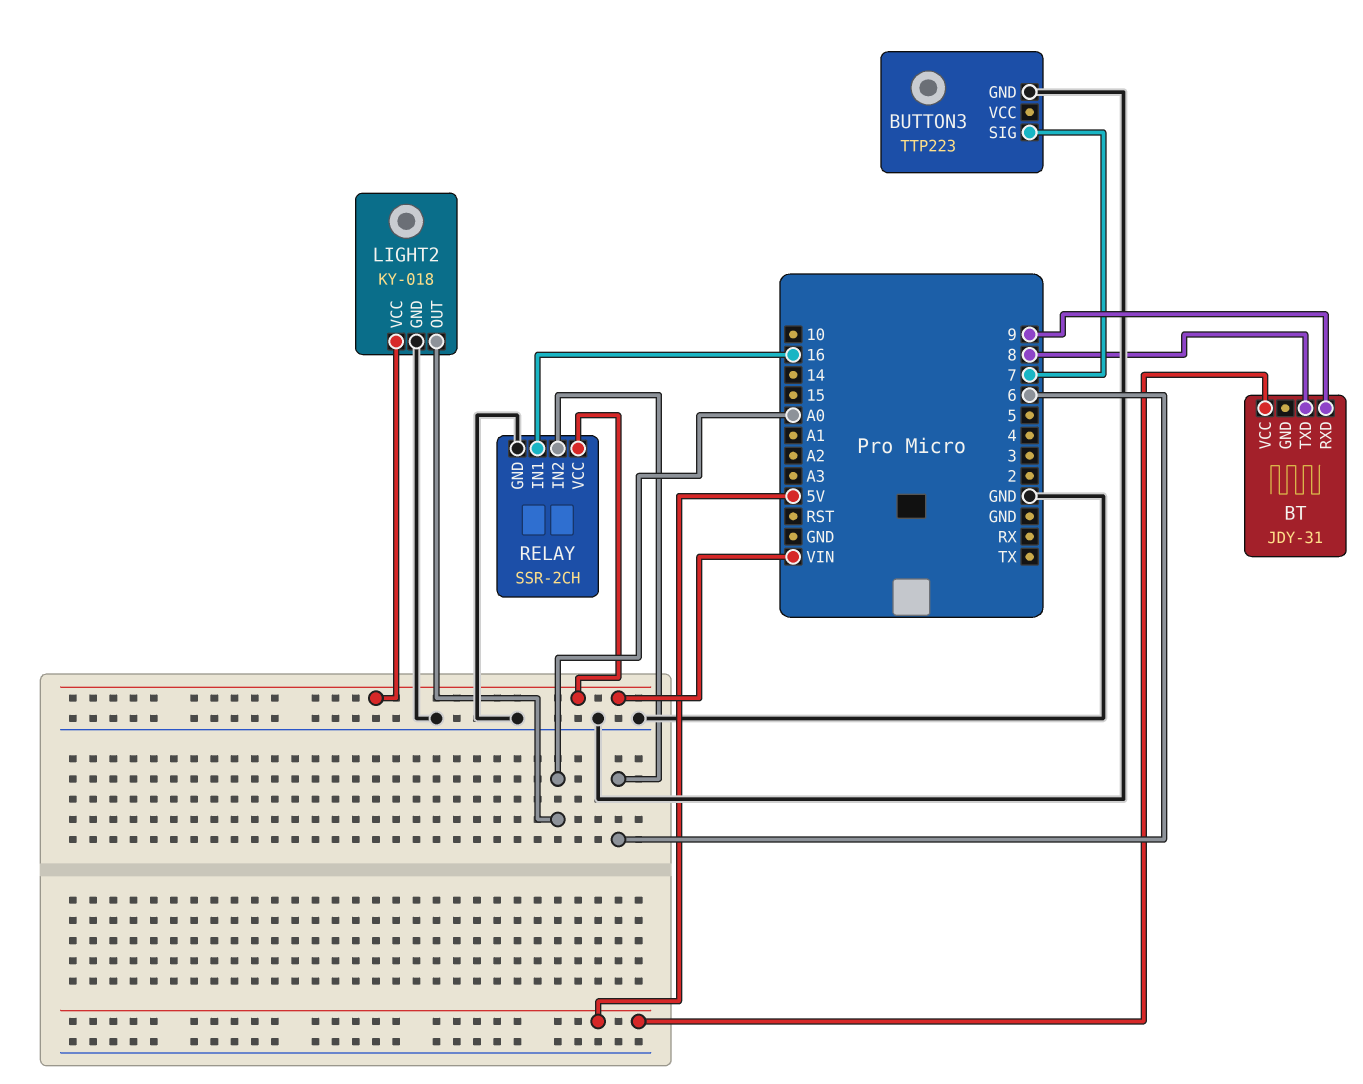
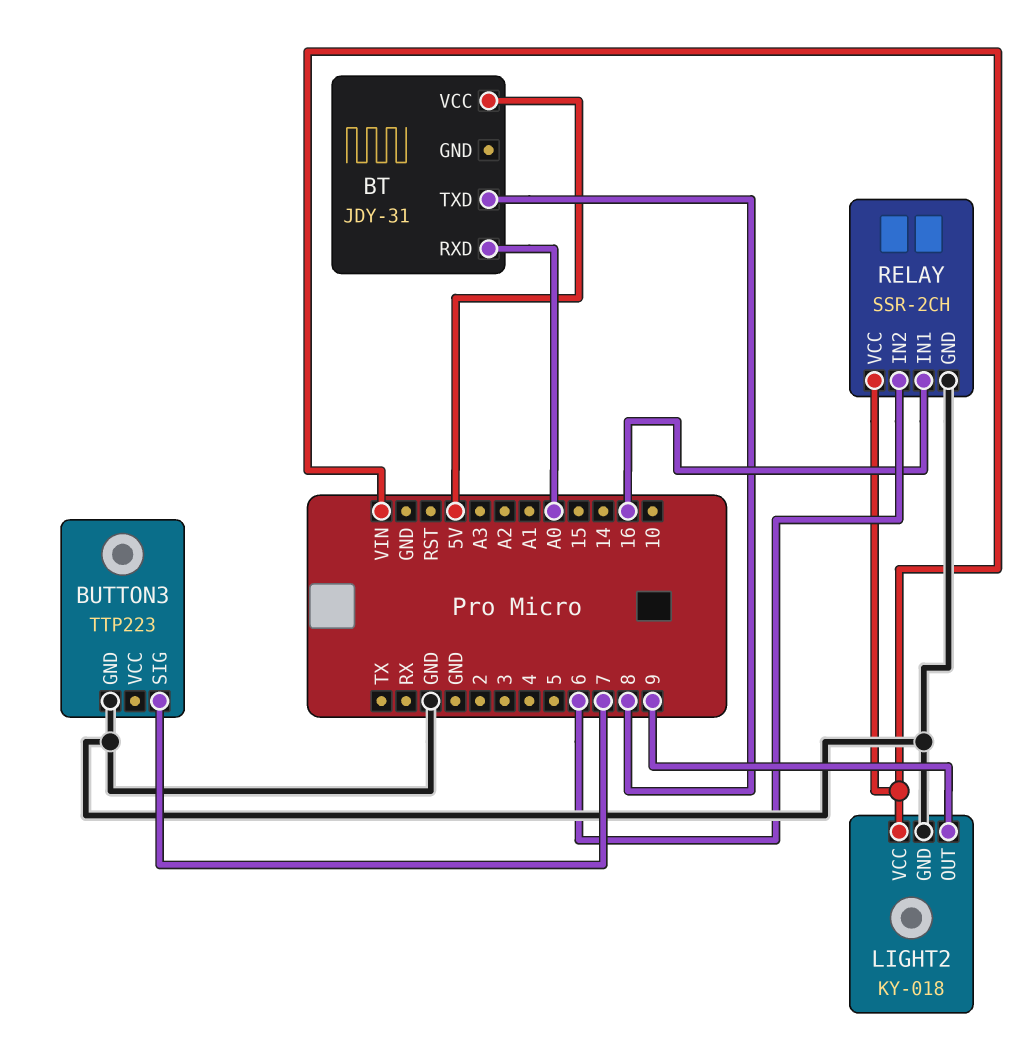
BT pin RXD: 9 -> A0
LIGHT2 pin OUT: A0 -> 9

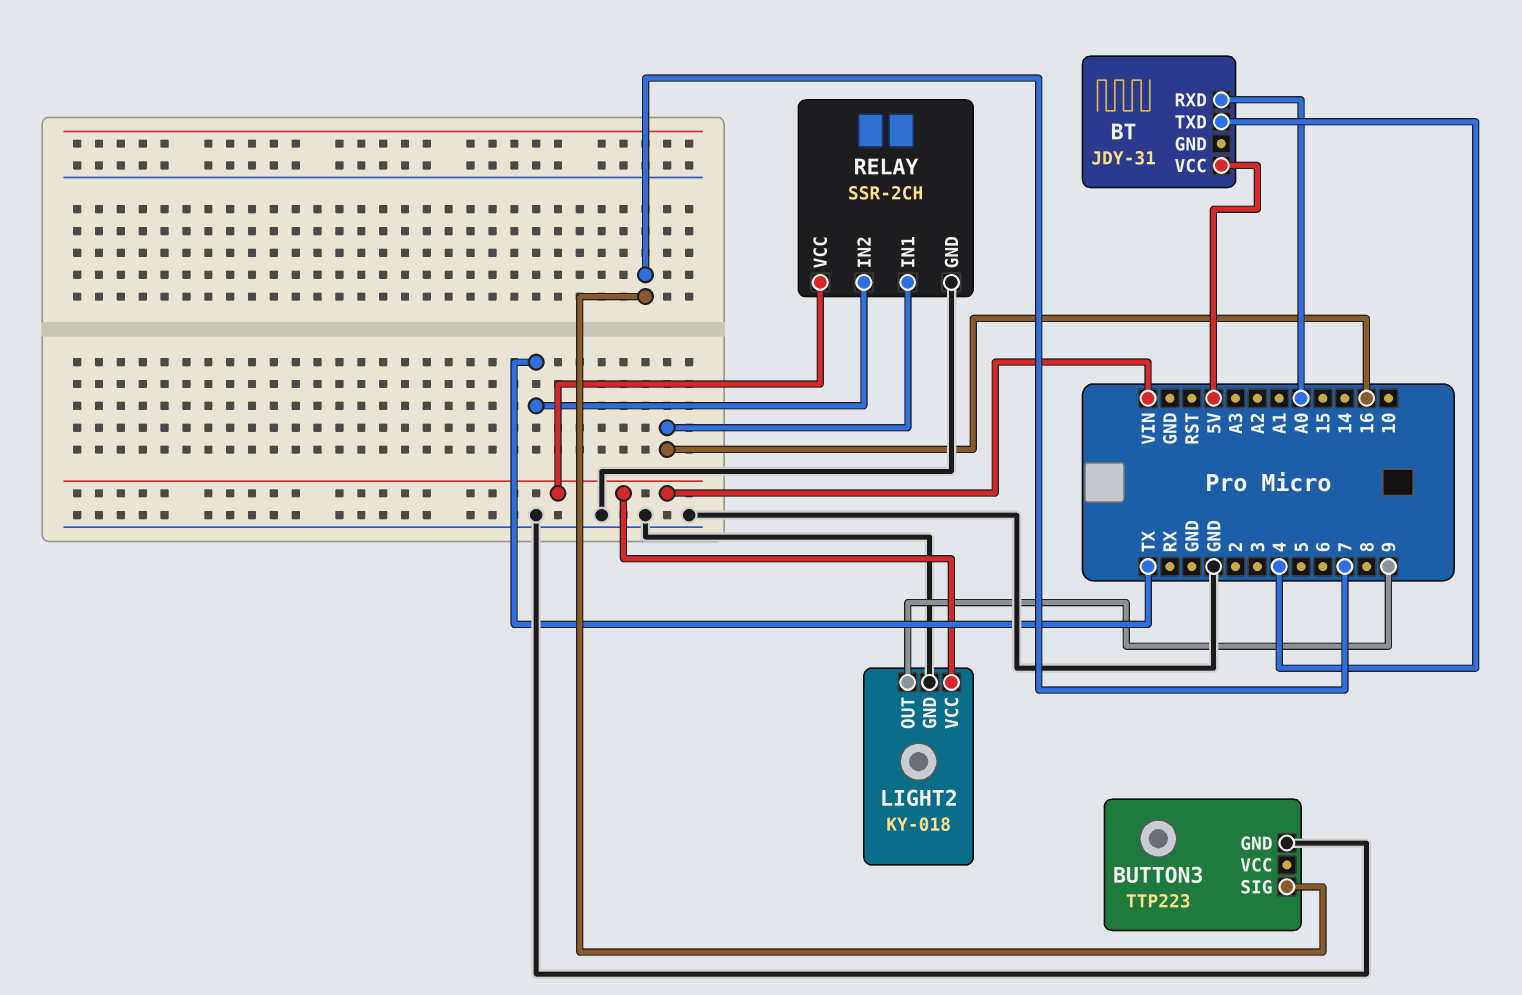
BT pin TXD: 8 -> 4
RELAY pin IN2: 6 -> TX

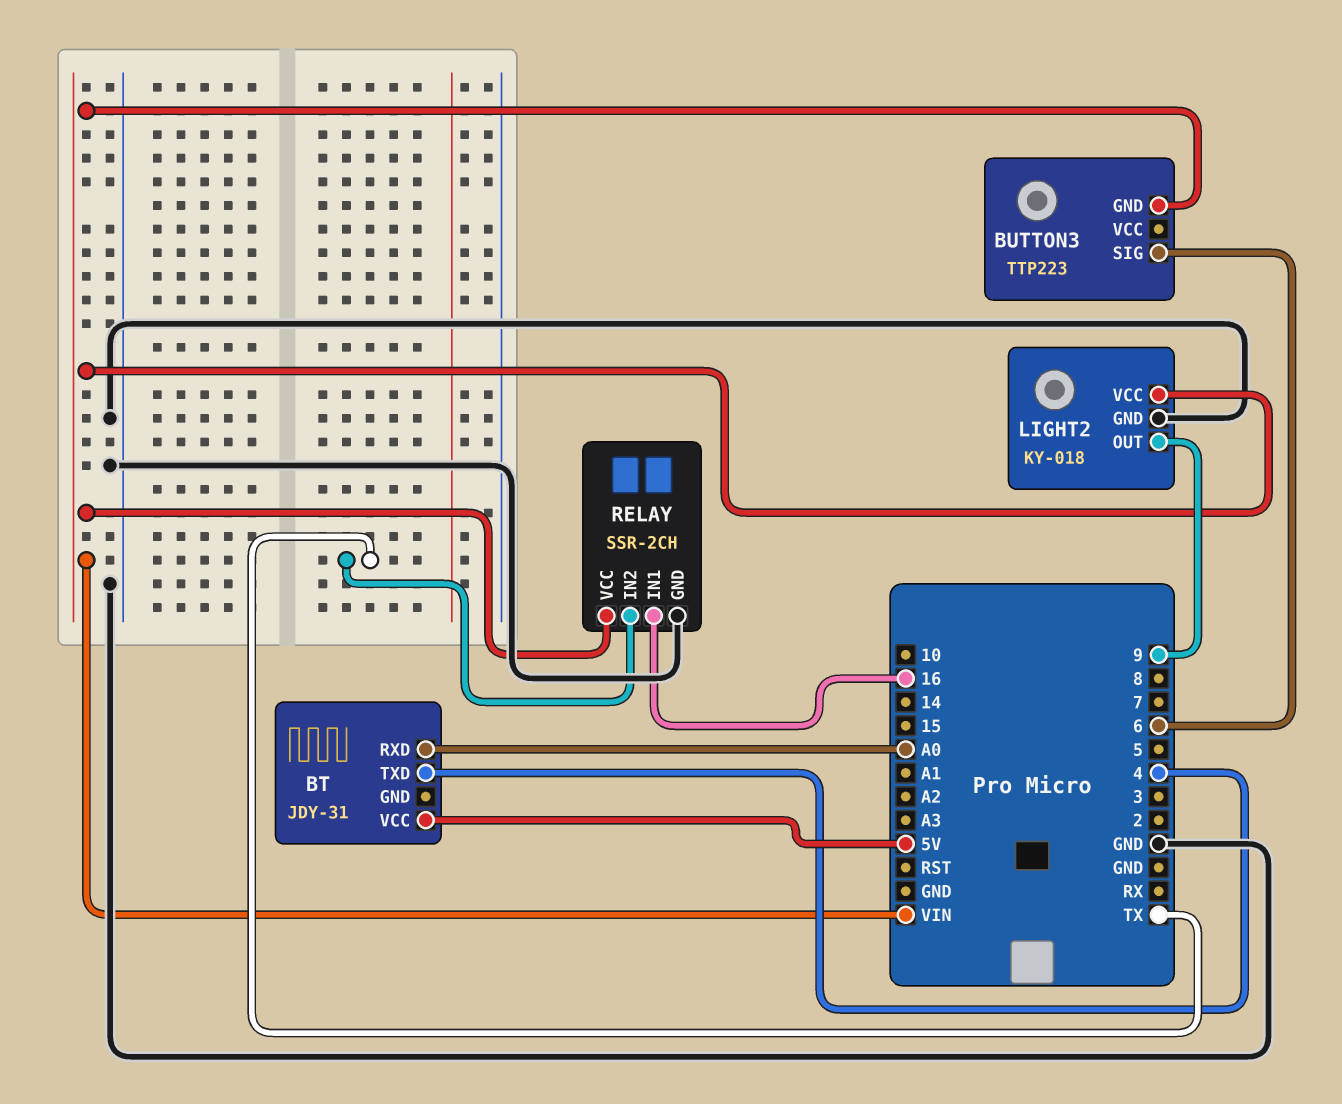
BUTTON3 pin GND: GND -> VIN
BUTTON3 pin SIG: 7 -> 6

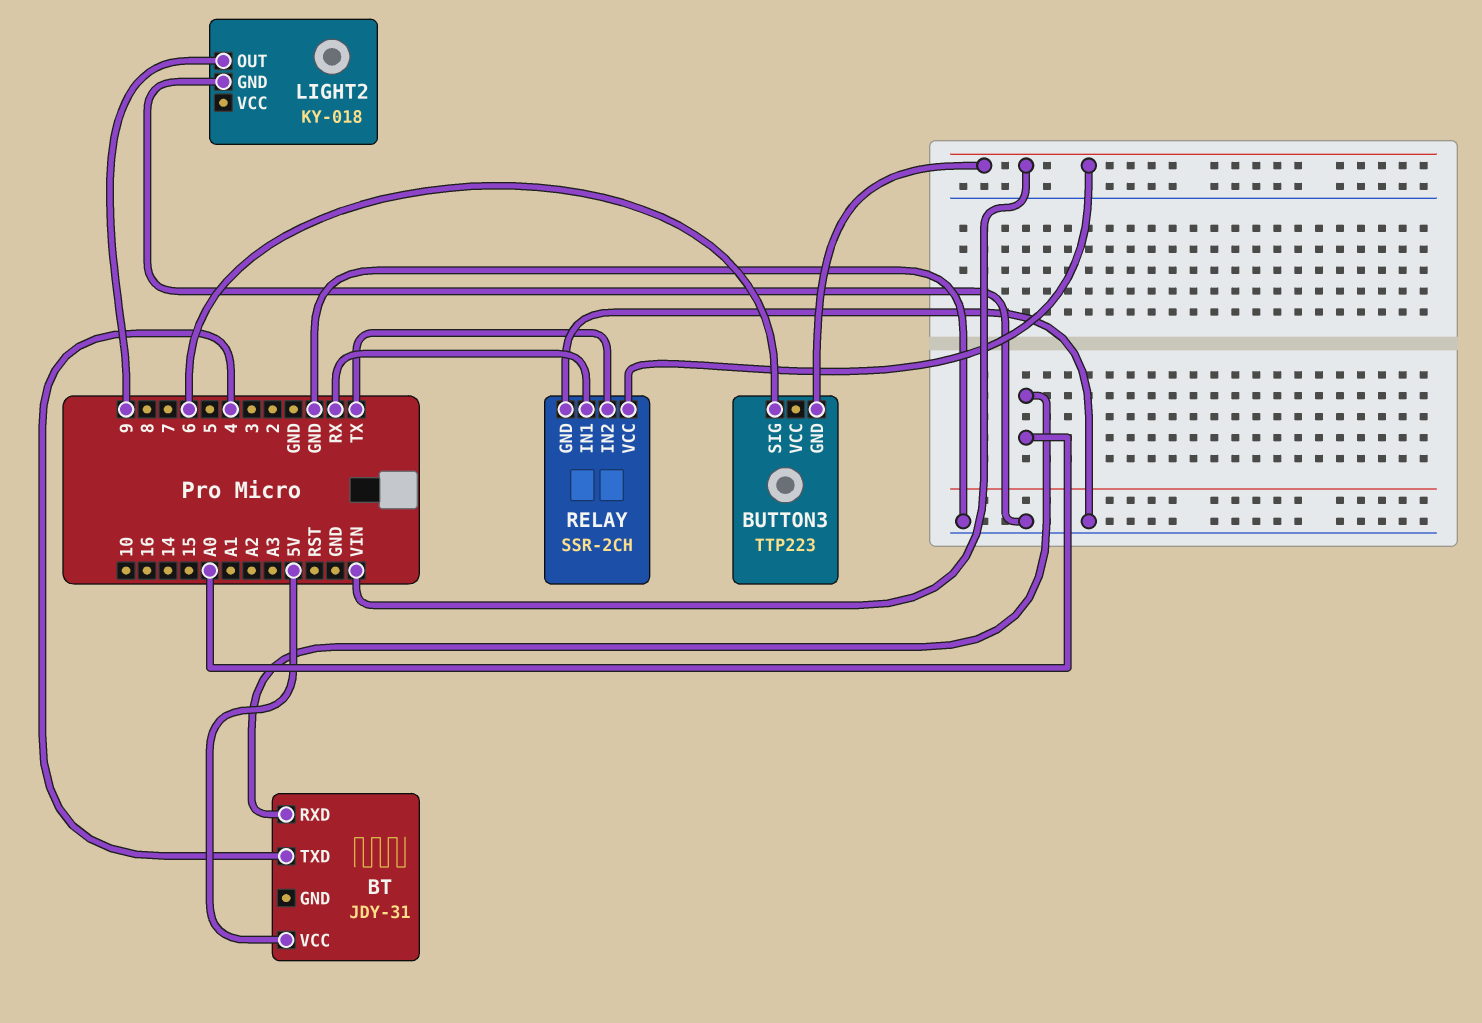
LIGHT2 pin VCC: VIN -> none
RELAY pin IN1: 16 -> RX

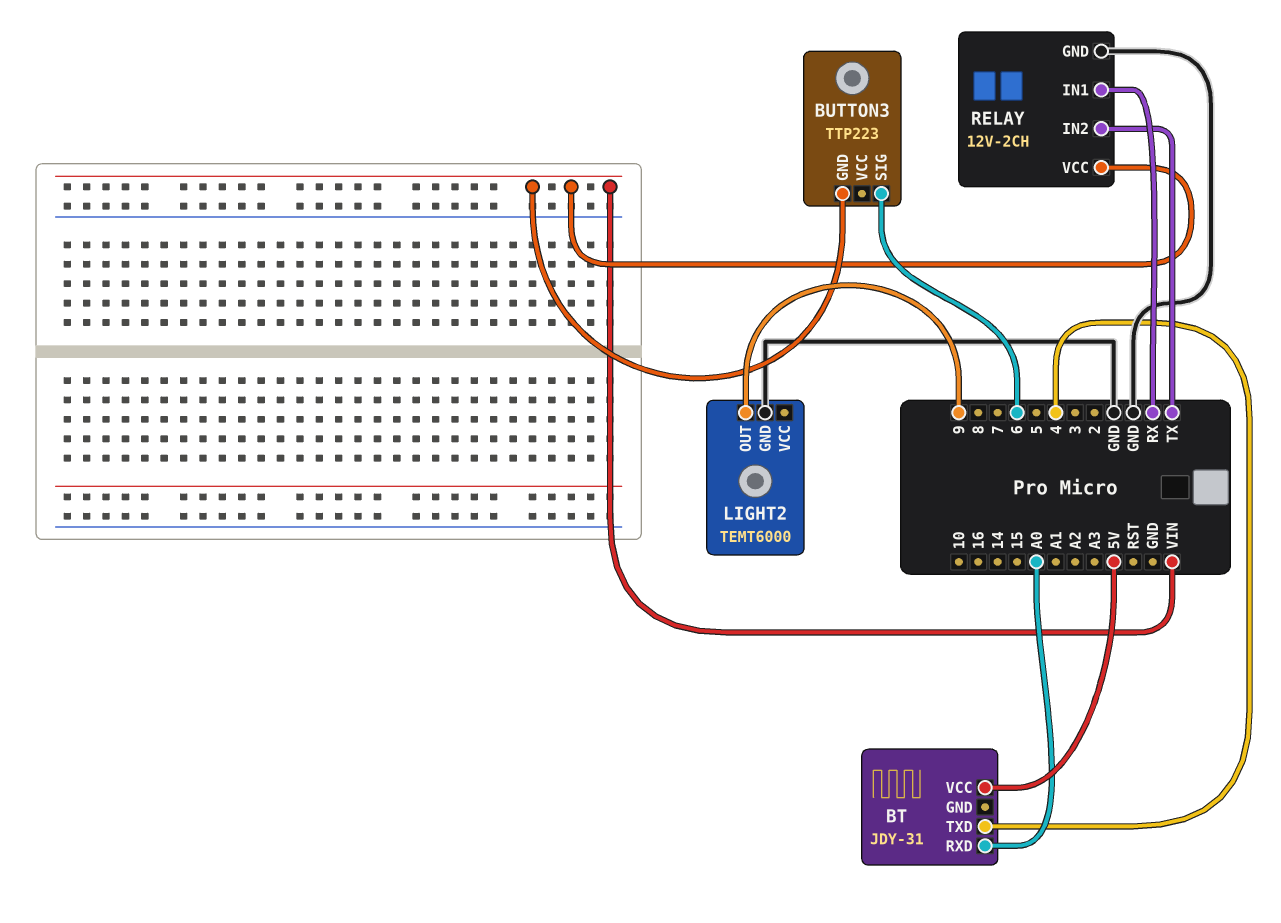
LIGHT2: KY-018 -> TEMT6000
RELAY: SSR-2CH -> 12V-2CH

